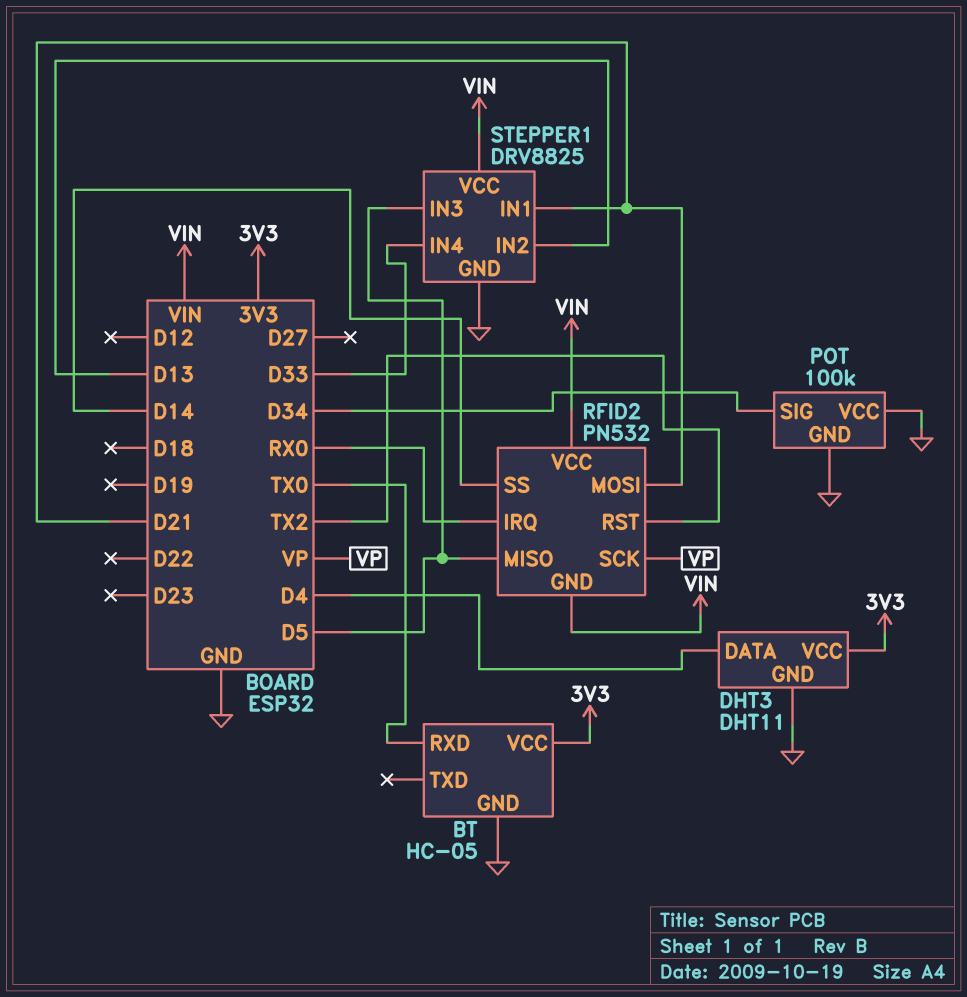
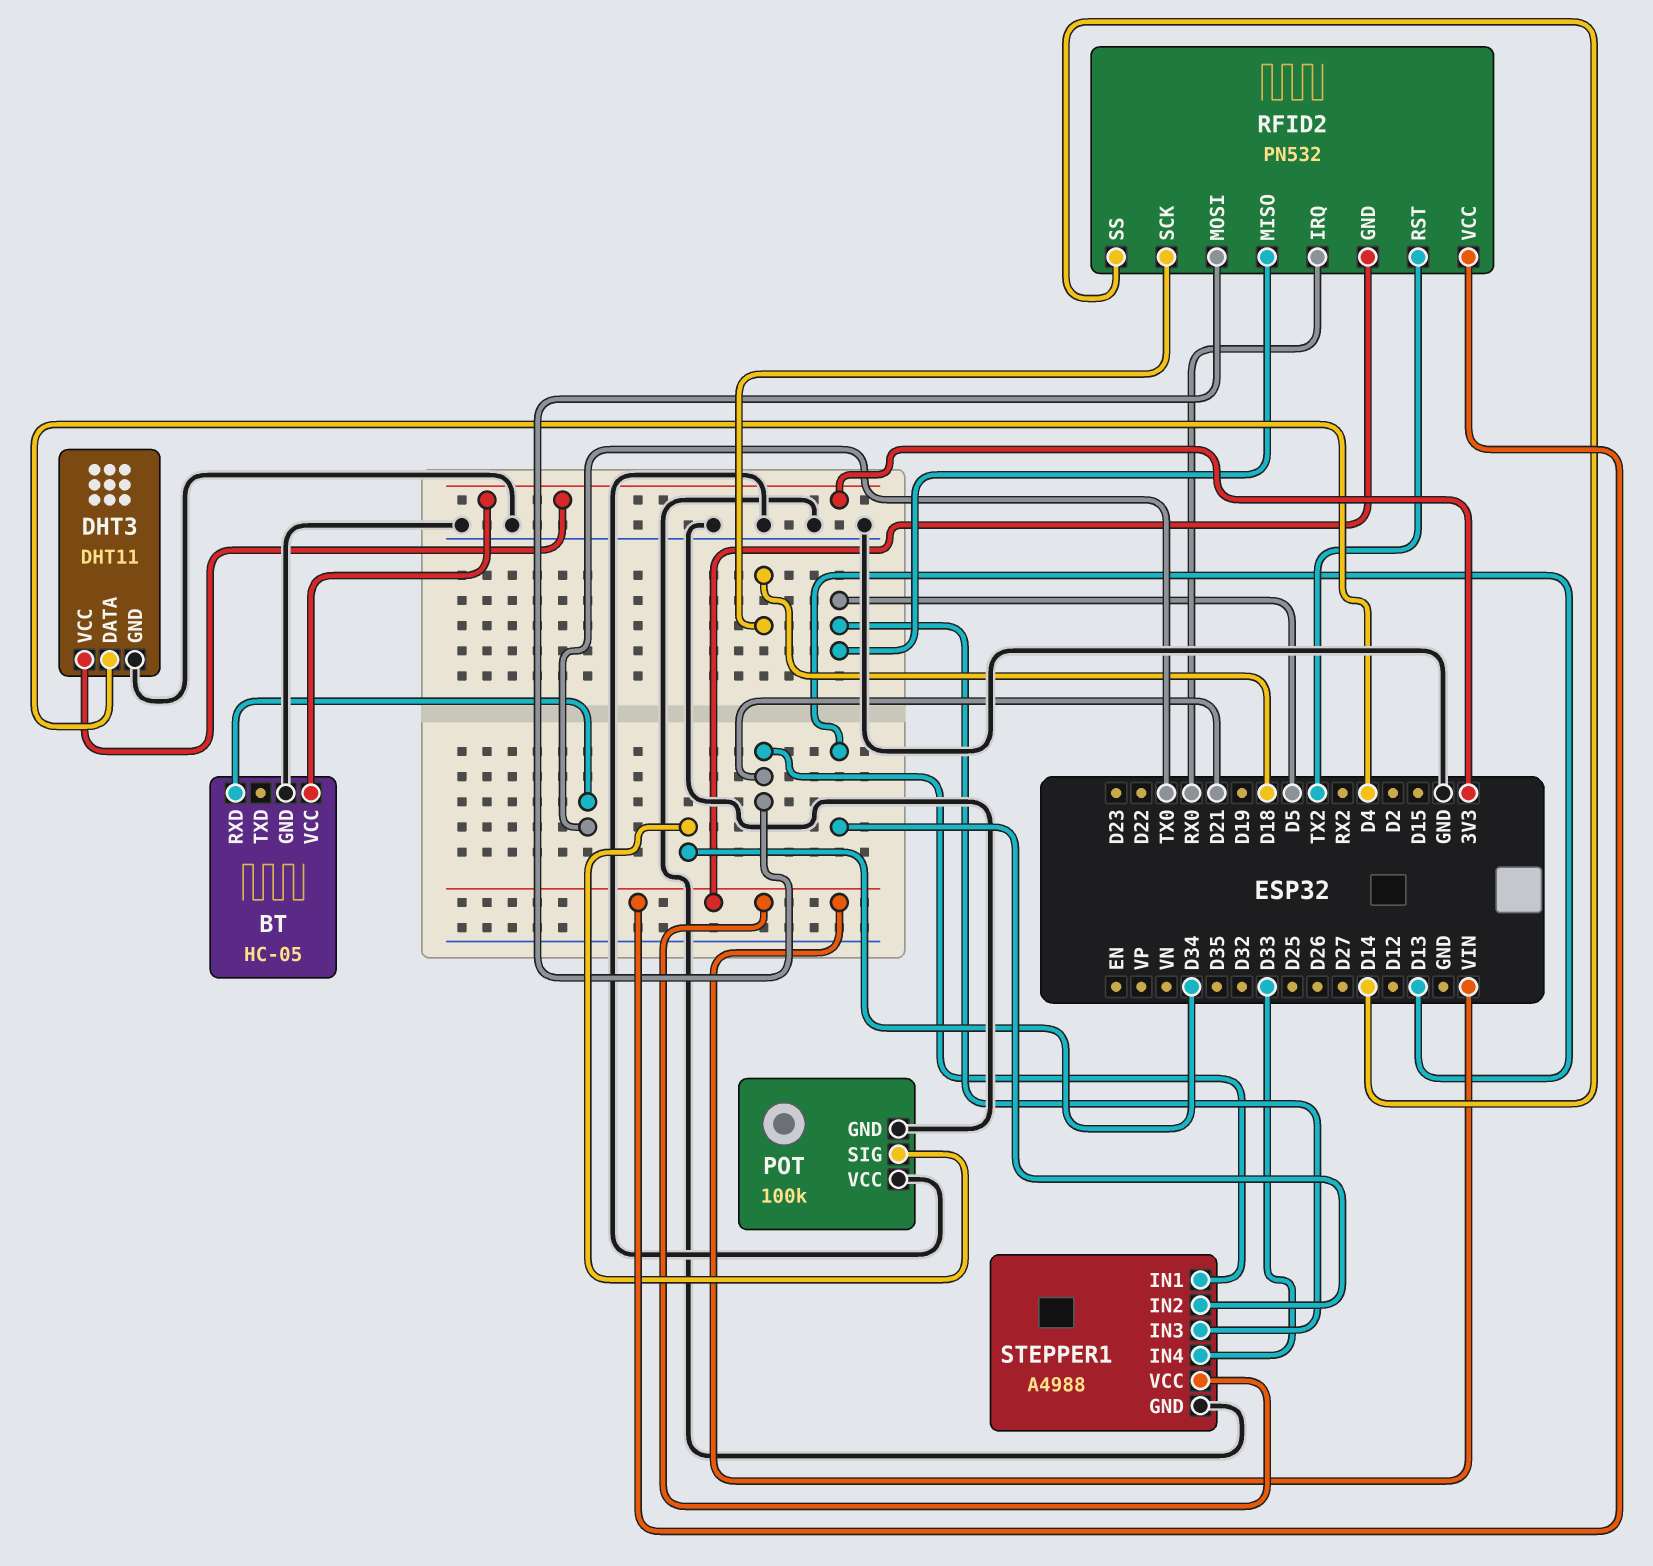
RFID2 pin SCK: VP -> D18
STEPPER1: DRV8825 -> A4988

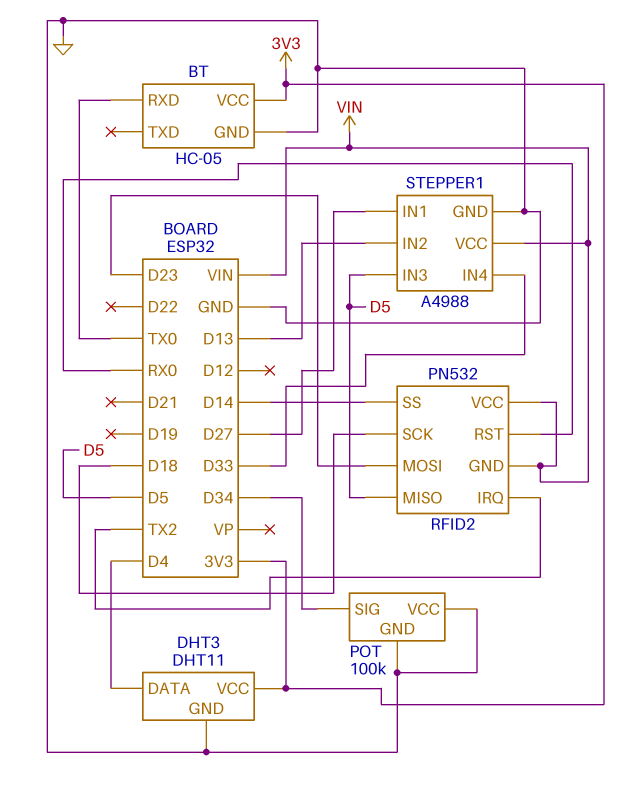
RFID2 pin IRQ: RX0 -> TX2
RFID2 pin MOSI: D21 -> D23
RFID2 pin RST: TX2 -> RX0
STEPPER1 pin IN1: D21 -> D27

